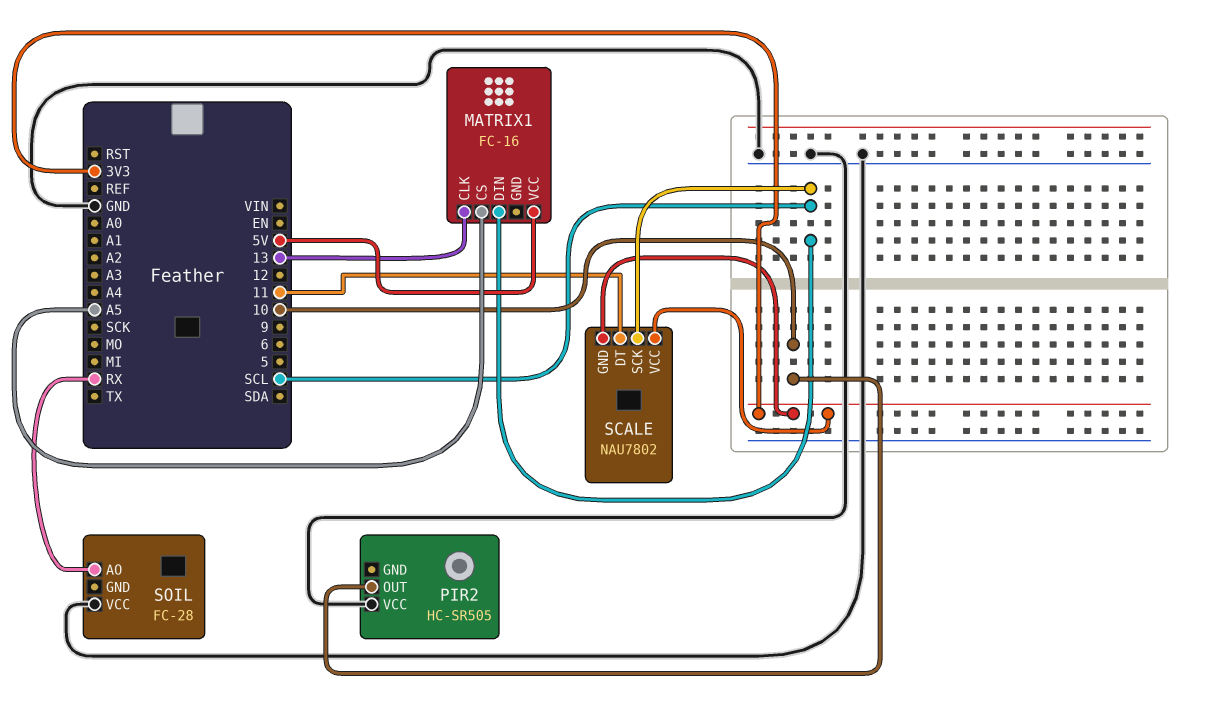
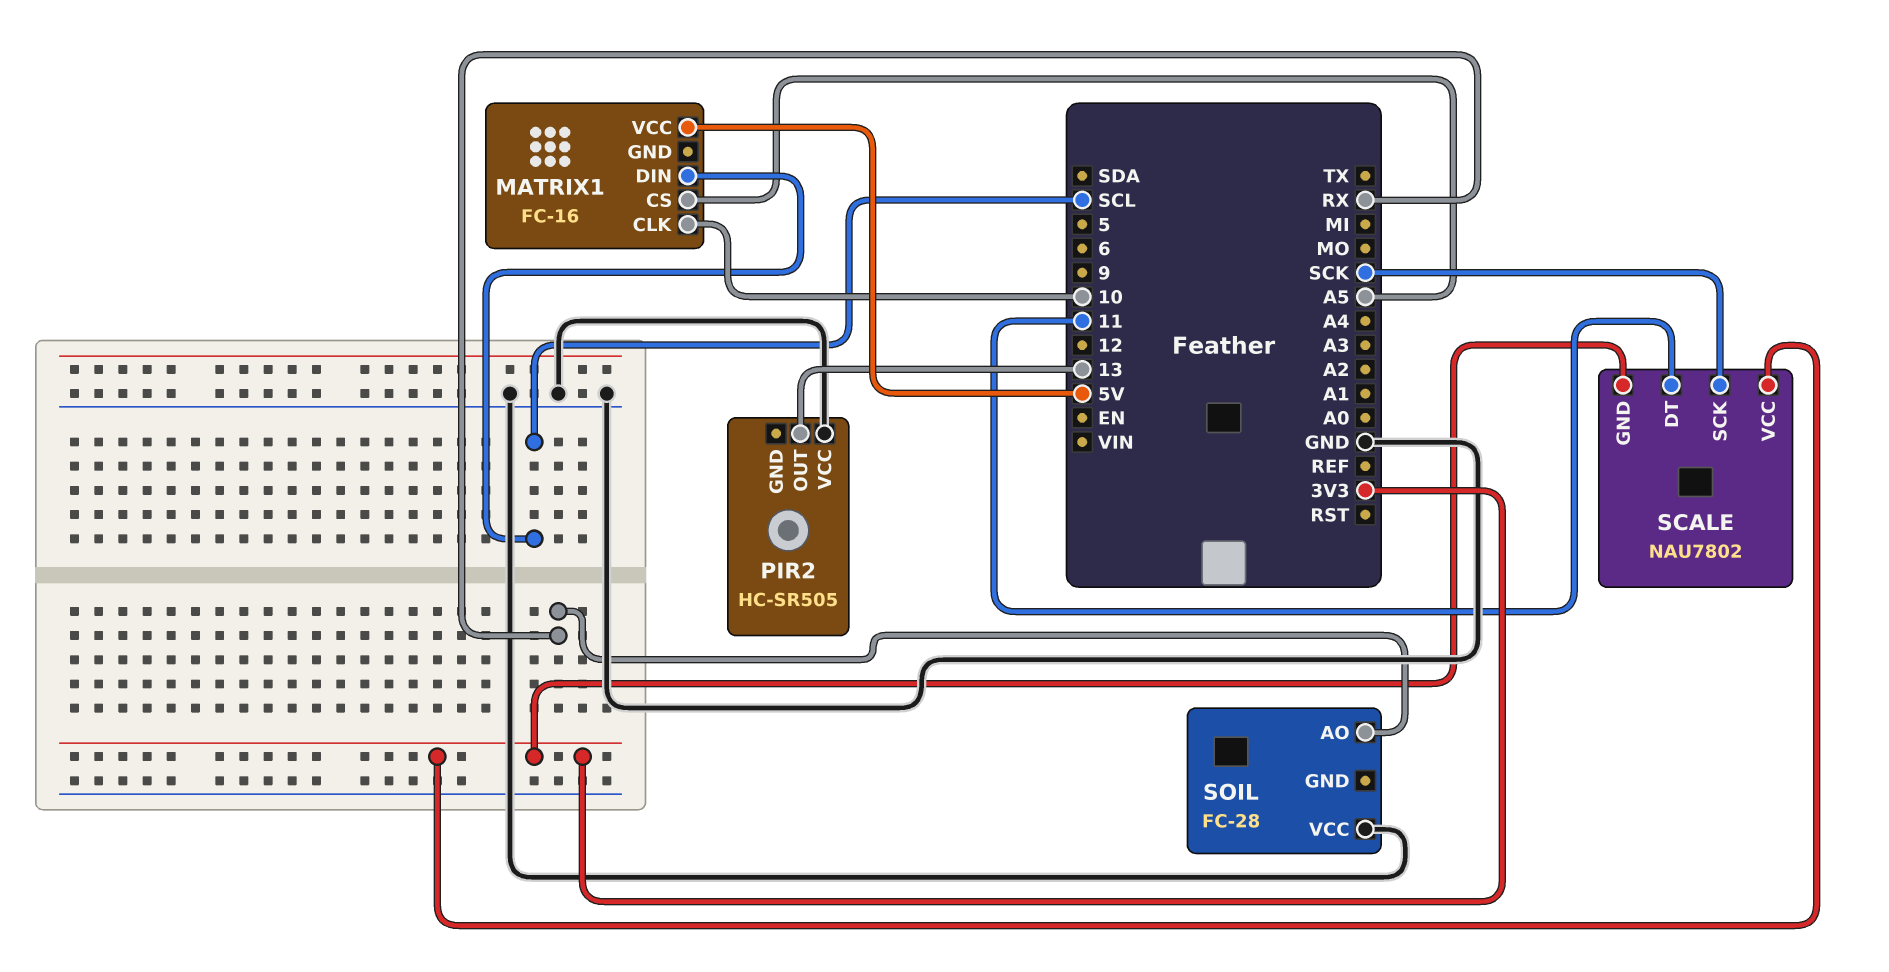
MATRIX1 pin CLK: 13 -> 10
PIR2 pin OUT: 10 -> 13
SCALE pin SCK: SCL -> SCK

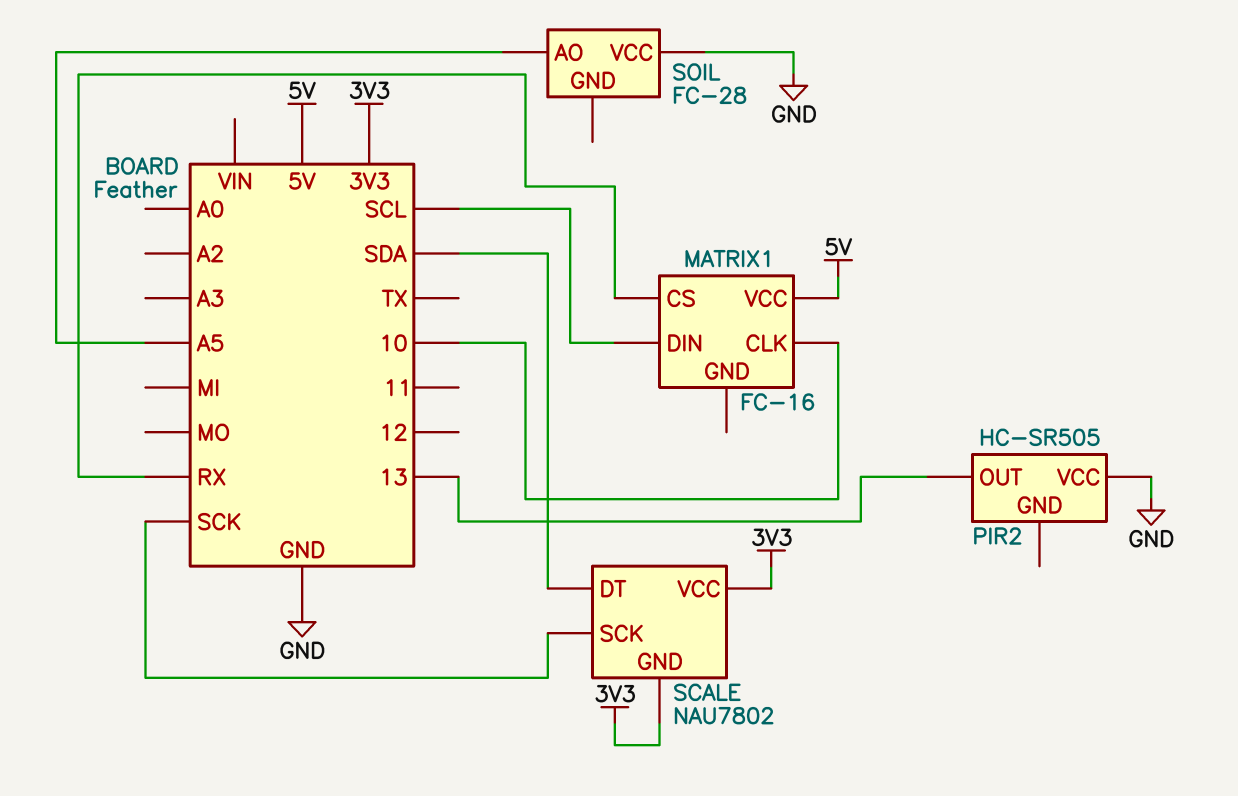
MATRIX1 pin CS: A5 -> RX
SCALE pin DT: 11 -> SDA
SOIL pin AO: RX -> A5

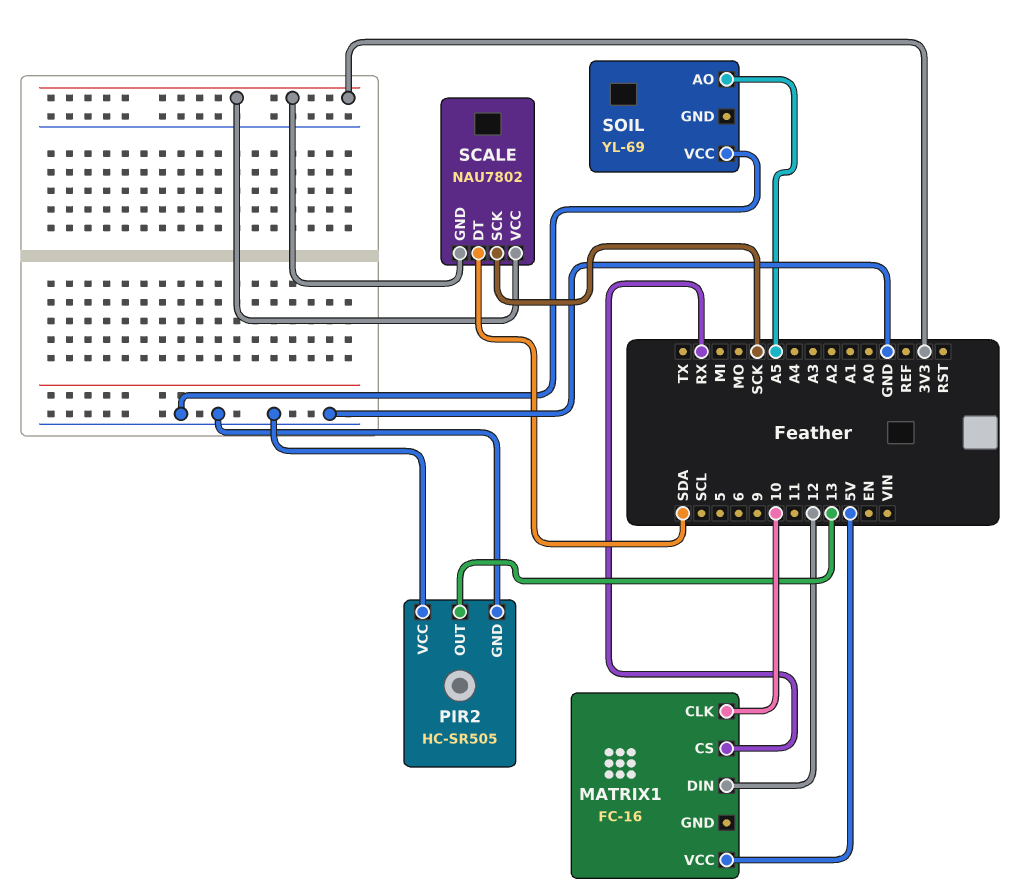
MATRIX1 pin DIN: SCL -> 12
PIR2 pin GND: none -> GND
SOIL: FC-28 -> YL-69

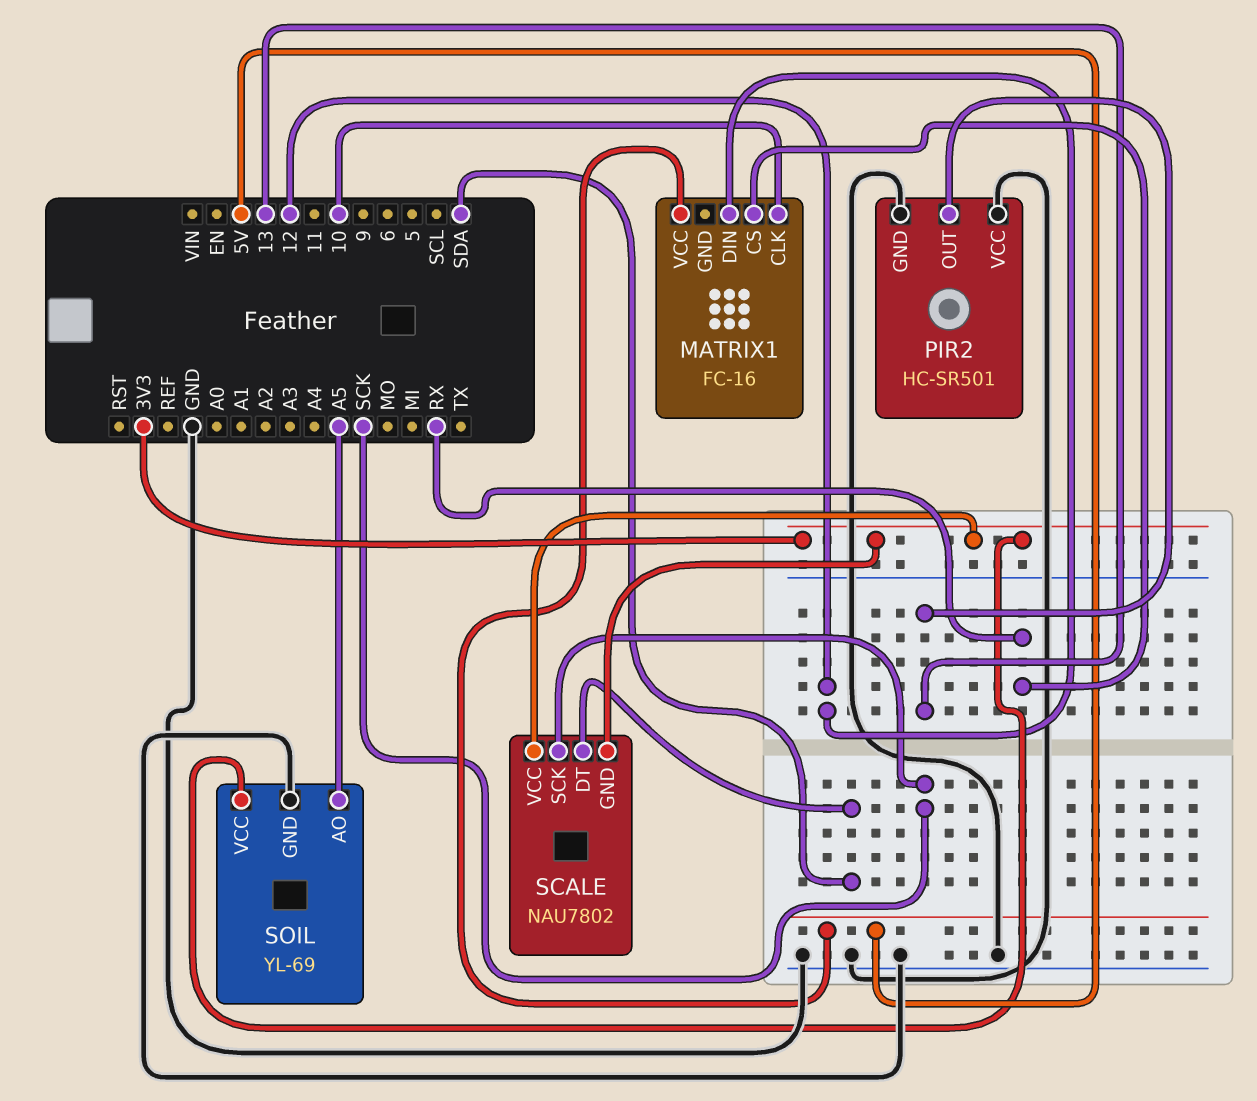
PIR2: HC-SR505 -> HC-SR501
SOIL pin GND: none -> GND
SOIL pin VCC: GND -> 3V3

